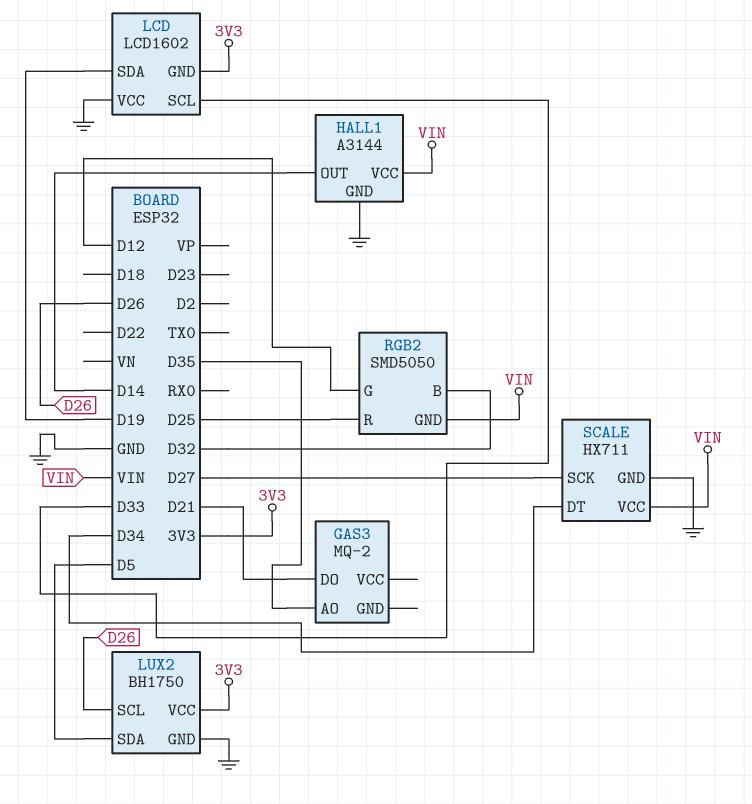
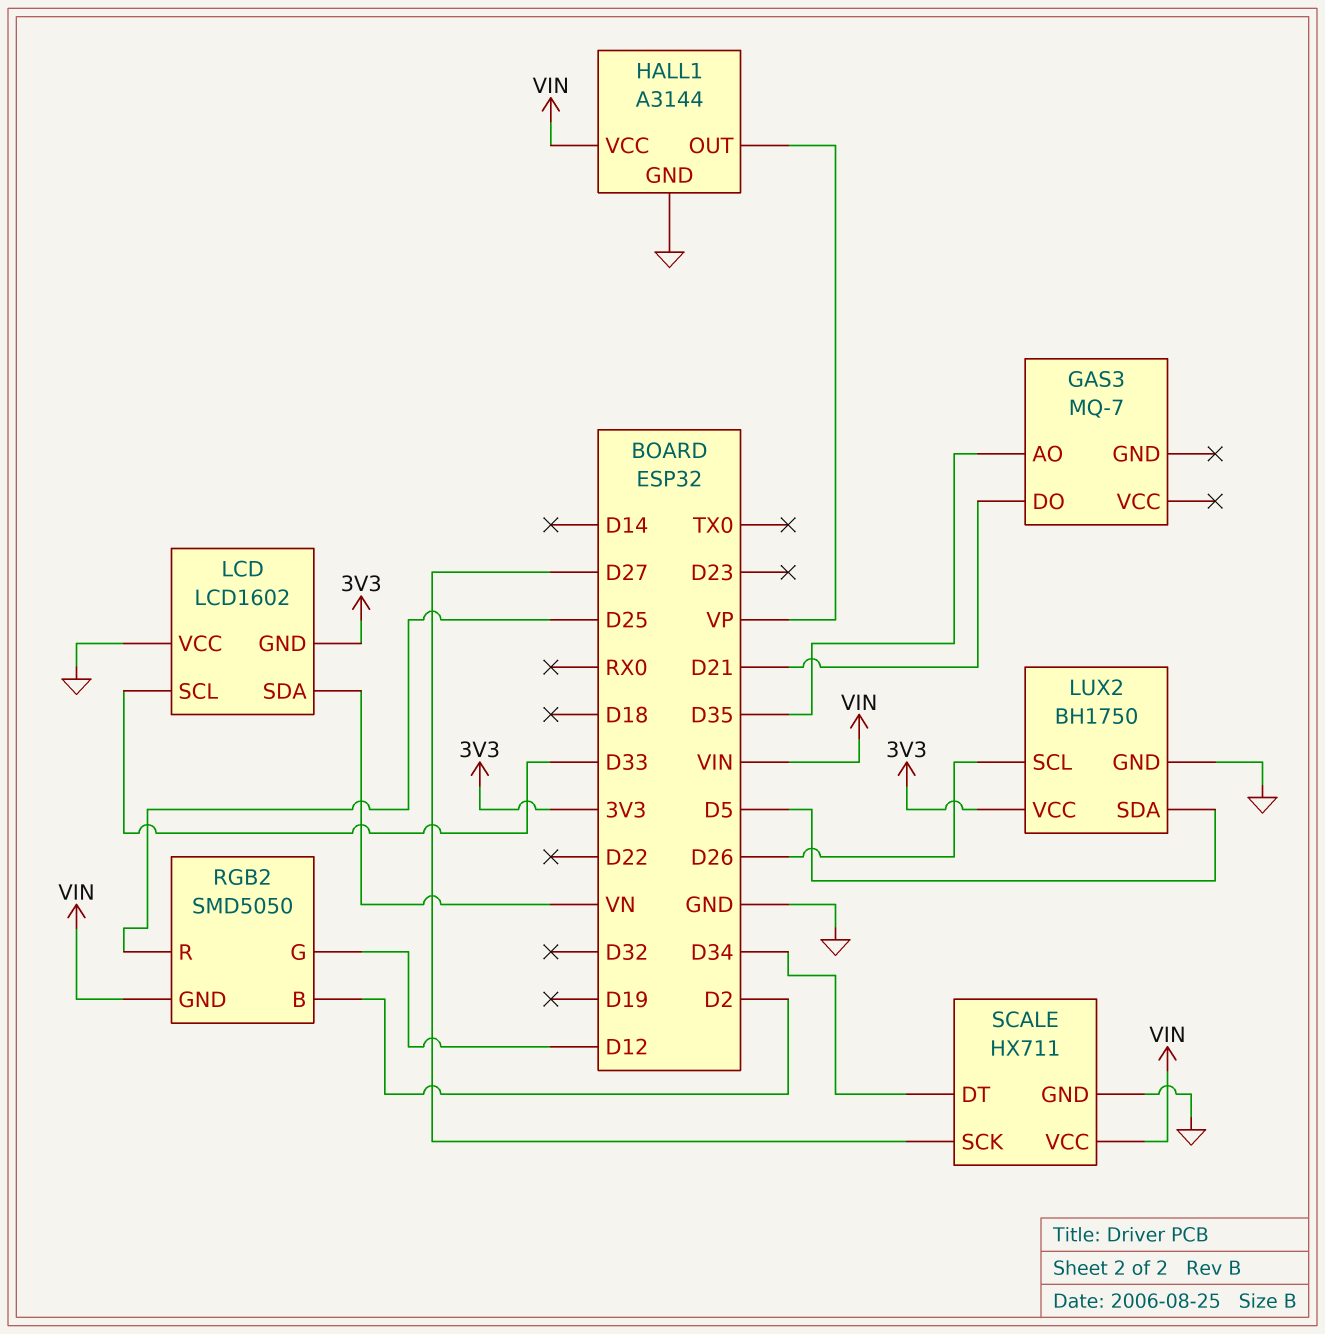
GAS3: MQ-2 -> MQ-7
HALL1 pin OUT: D14 -> VP
LCD pin SDA: D19 -> VN
RGB2 pin B: D32 -> D2

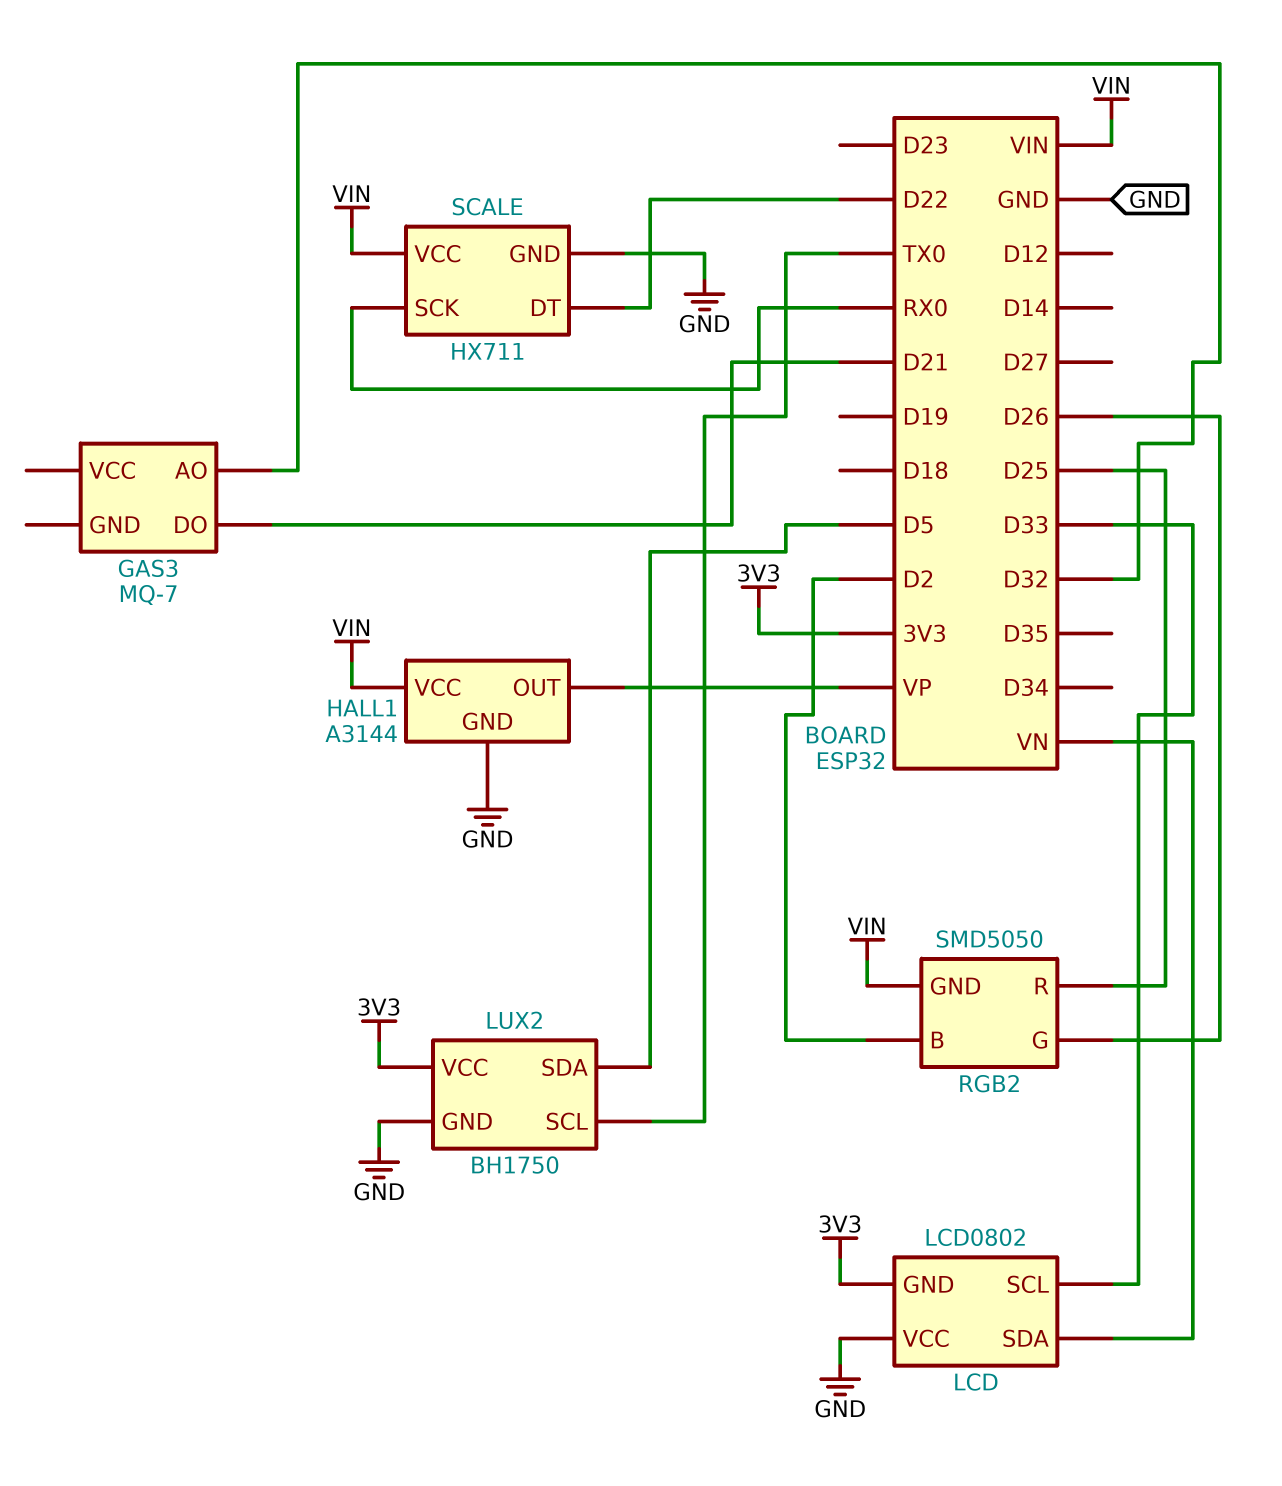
GAS3 pin AO: D35 -> D32
LCD: LCD1602 -> LCD0802
LUX2 pin SCL: D26 -> TX0
RGB2 pin G: D12 -> D26
SCALE pin DT: D34 -> D22
SCALE pin SCK: D27 -> RX0

